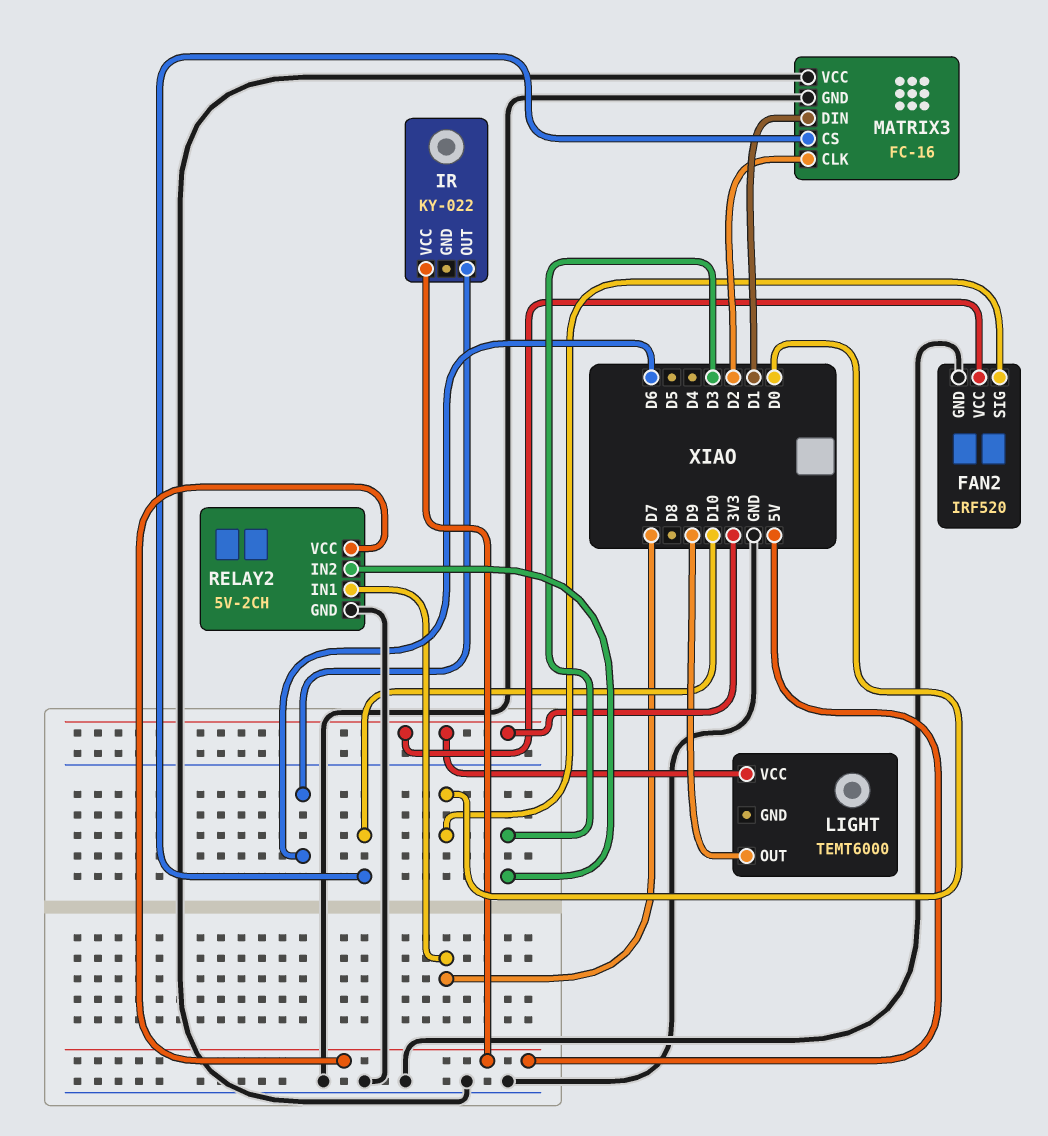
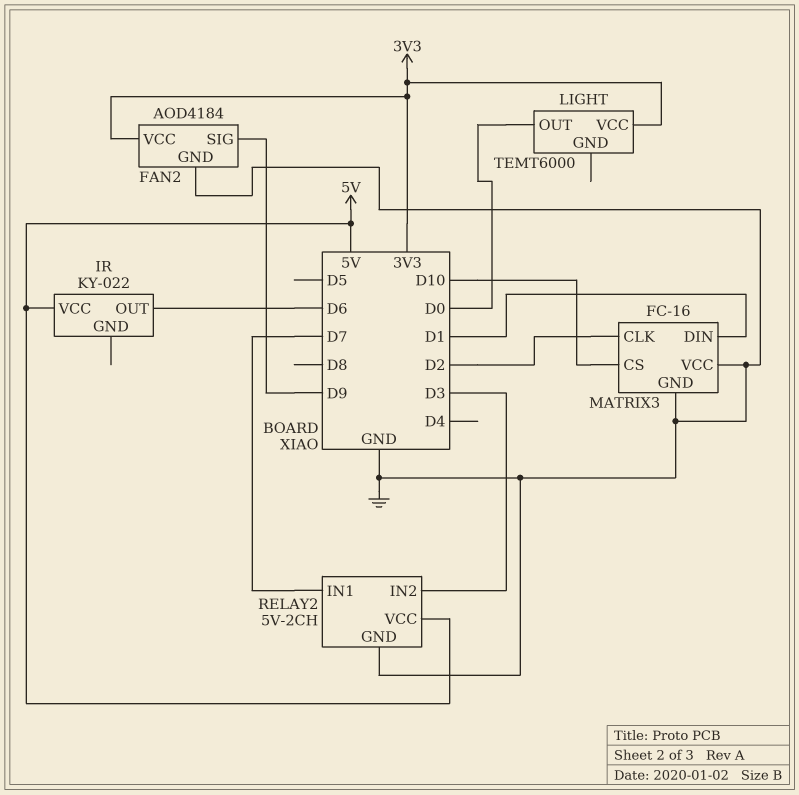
FAN2: IRF520 -> AOD4184
FAN2 pin SIG: D0 -> D9
LIGHT pin OUT: D9 -> D0

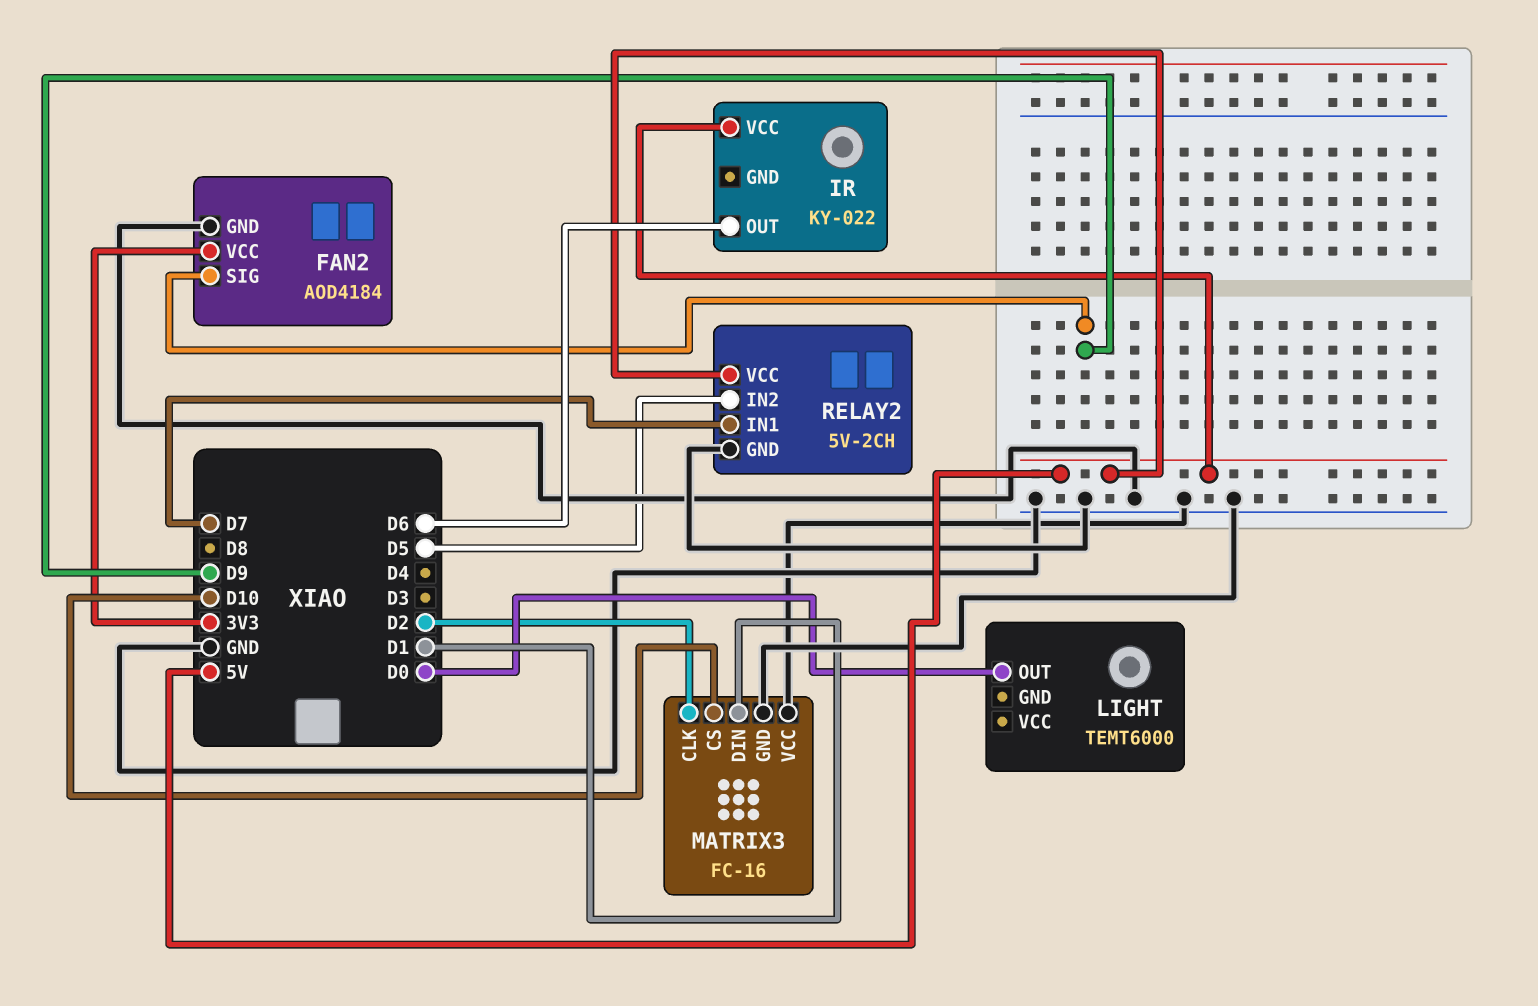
LIGHT pin VCC: 3V3 -> none
RELAY2 pin IN2: D3 -> D5

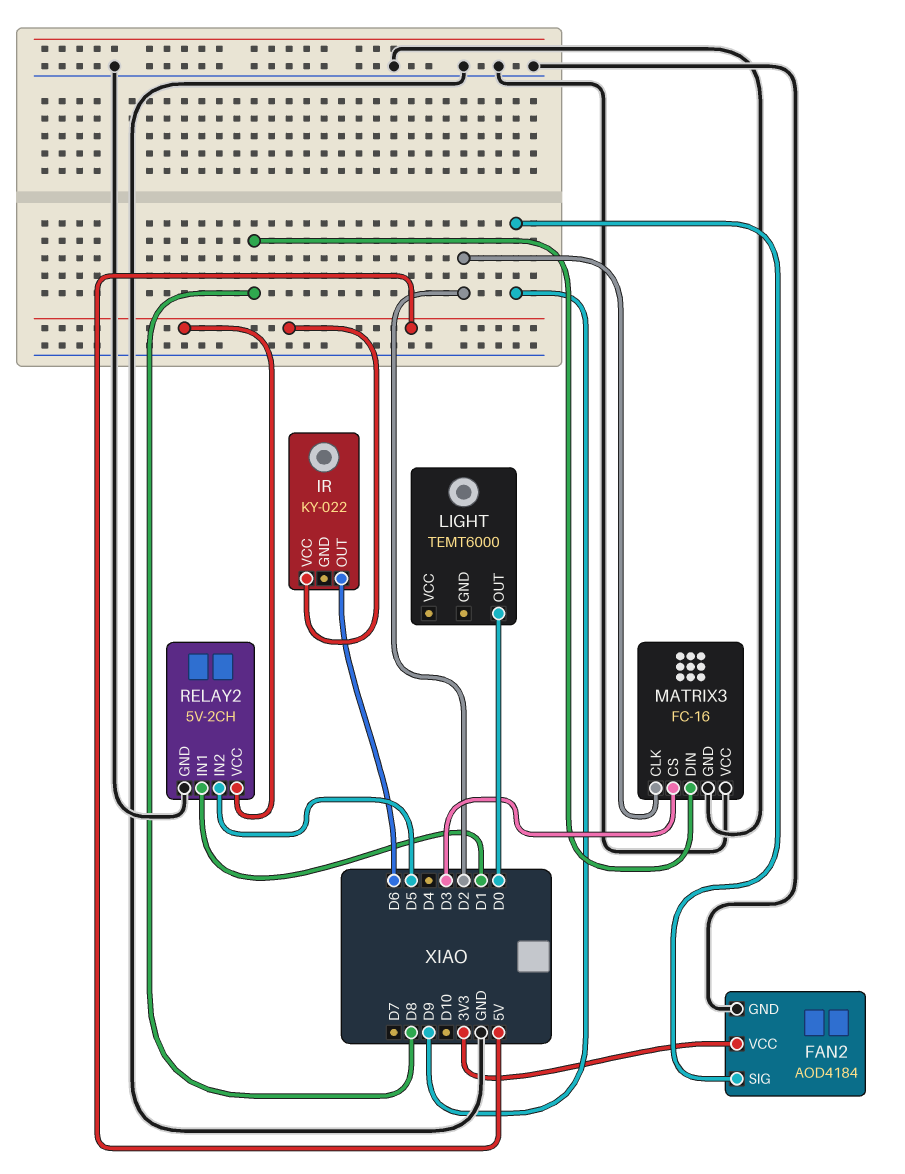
MATRIX3 pin CS: D10 -> D3
MATRIX3 pin DIN: D1 -> D8
RELAY2 pin IN1: D7 -> D1

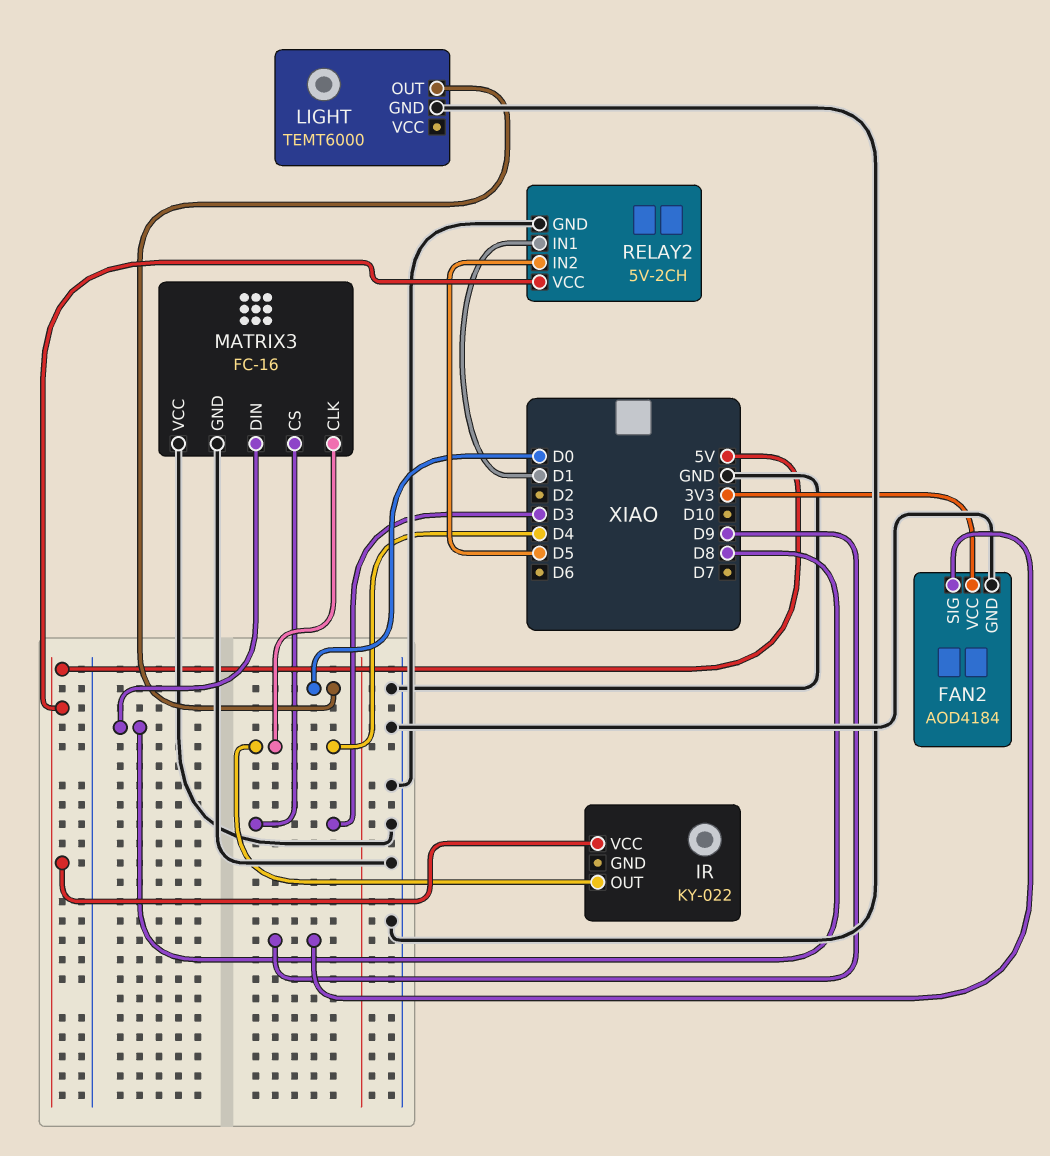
IR pin OUT: D6 -> D4
LIGHT pin GND: none -> GND
MATRIX3 pin CLK: D2 -> D4

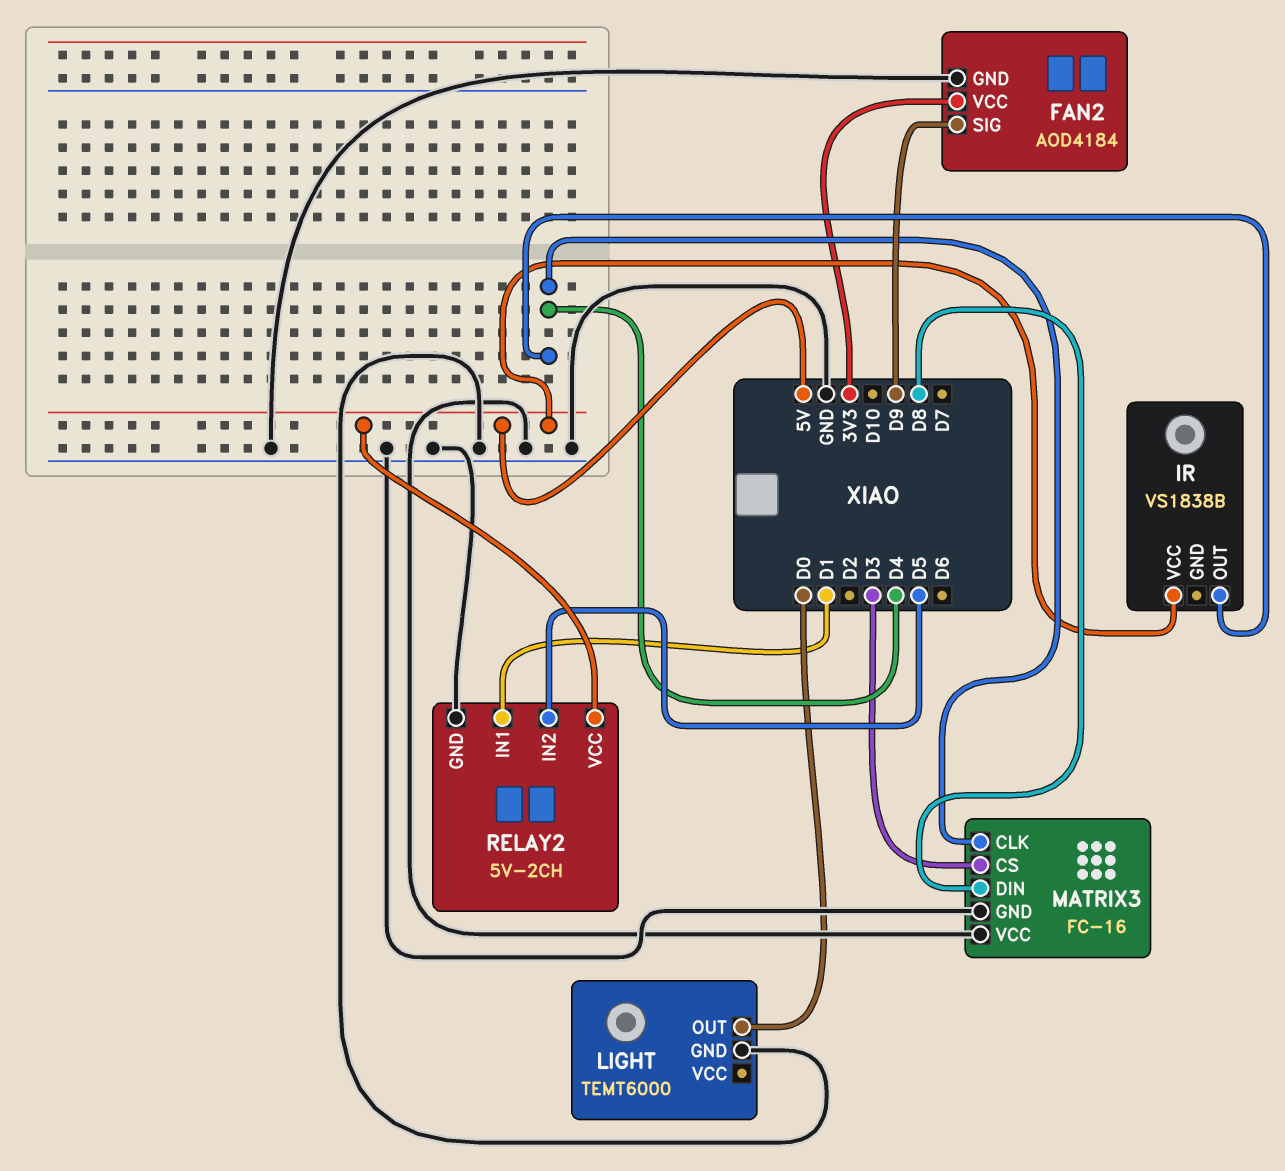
IR: KY-022 -> VS1838B

